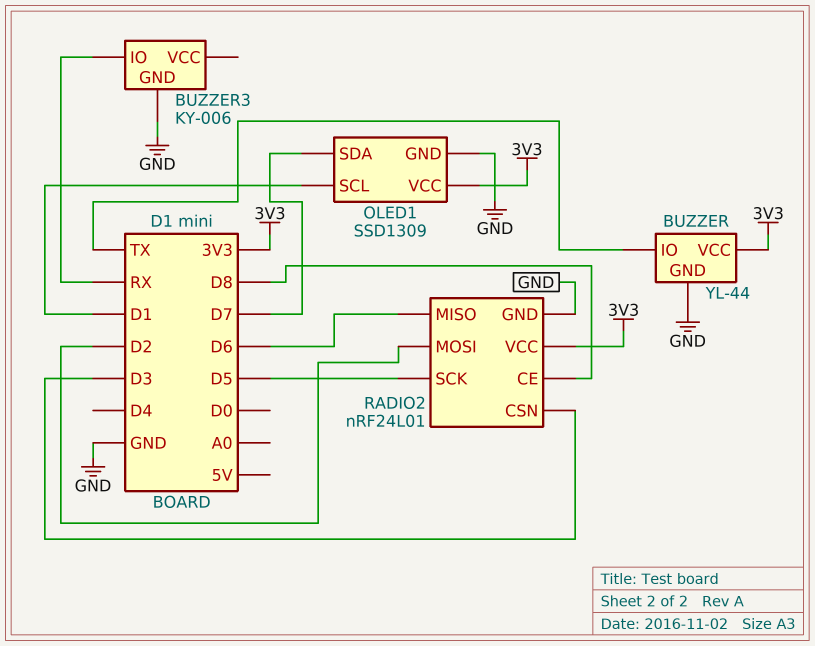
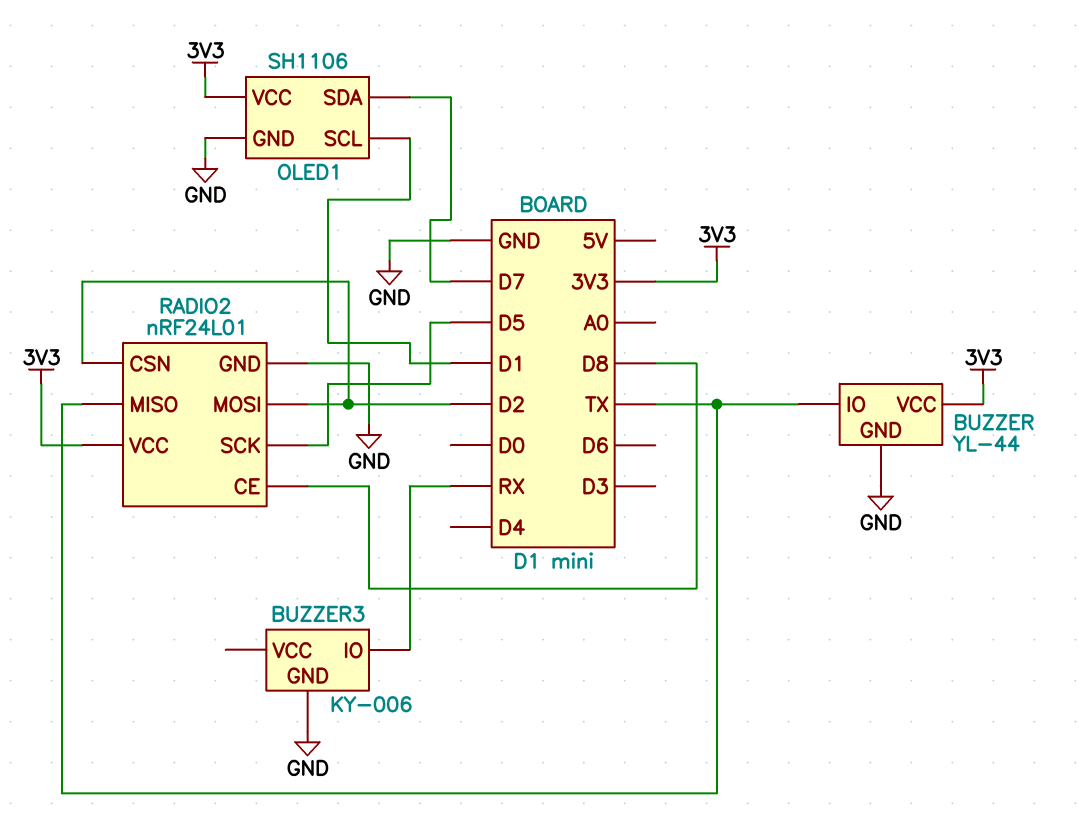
OLED1: SSD1309 -> SH1106
RADIO2 pin CSN: D3 -> D2
RADIO2 pin MISO: D6 -> TX

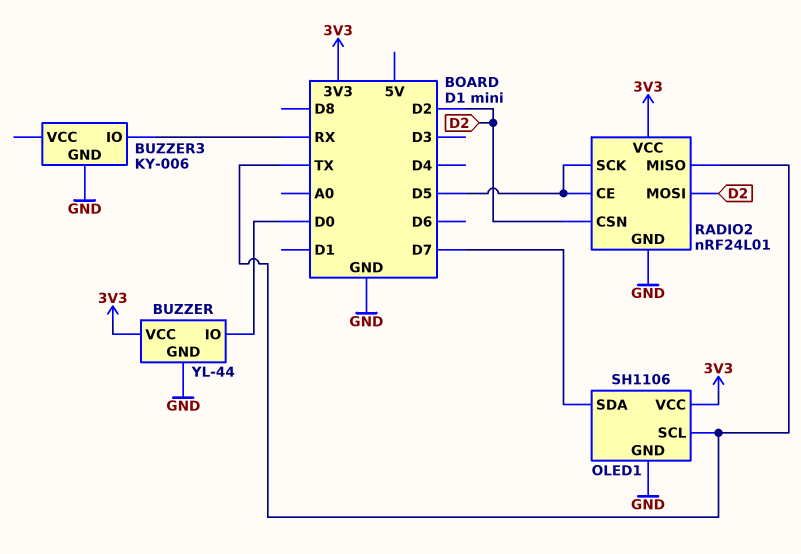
BUZZER pin IO: TX -> D0
OLED1 pin SCL: D1 -> TX
RADIO2 pin CE: D8 -> D5

